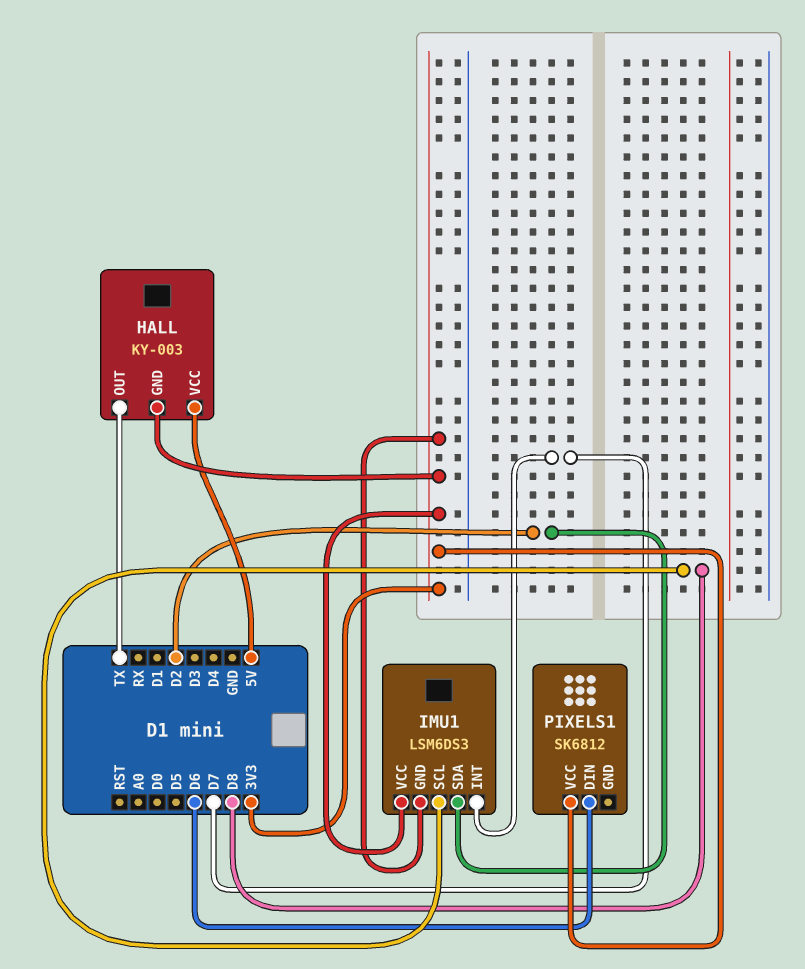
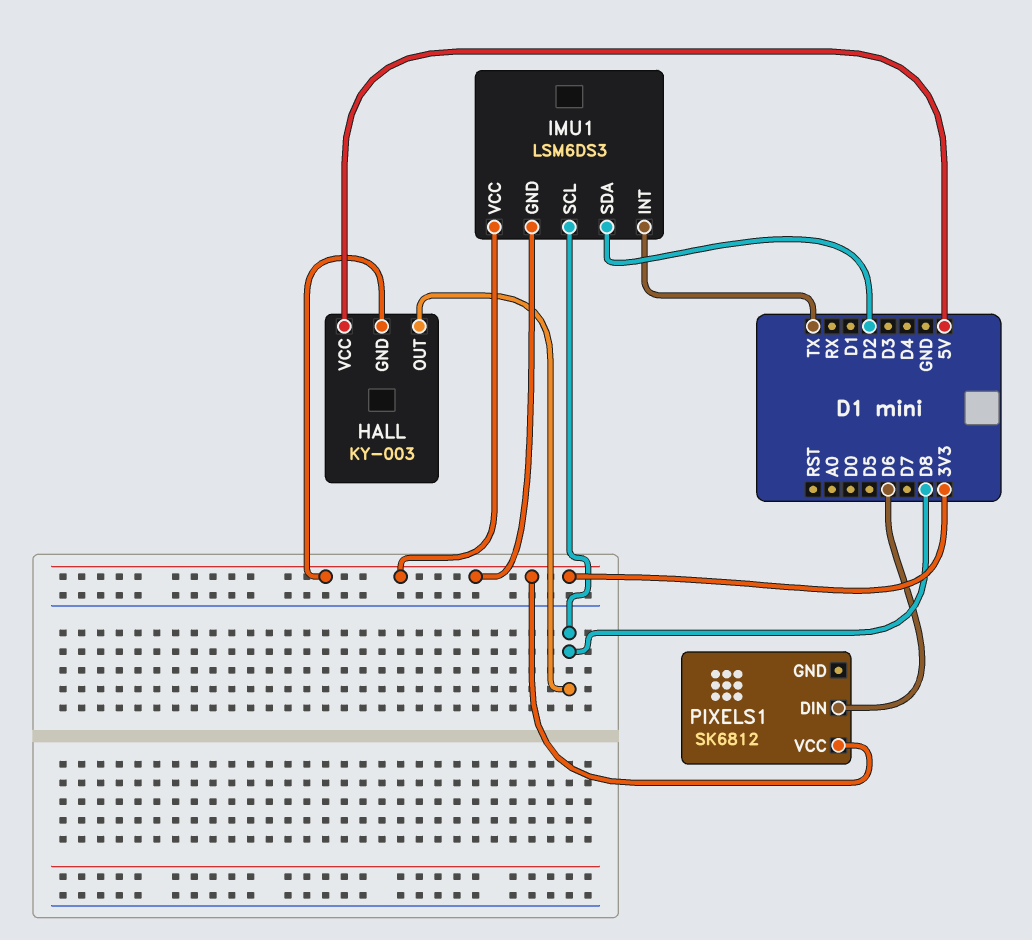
HALL pin OUT: TX -> D8
IMU1 pin INT: D7 -> TX

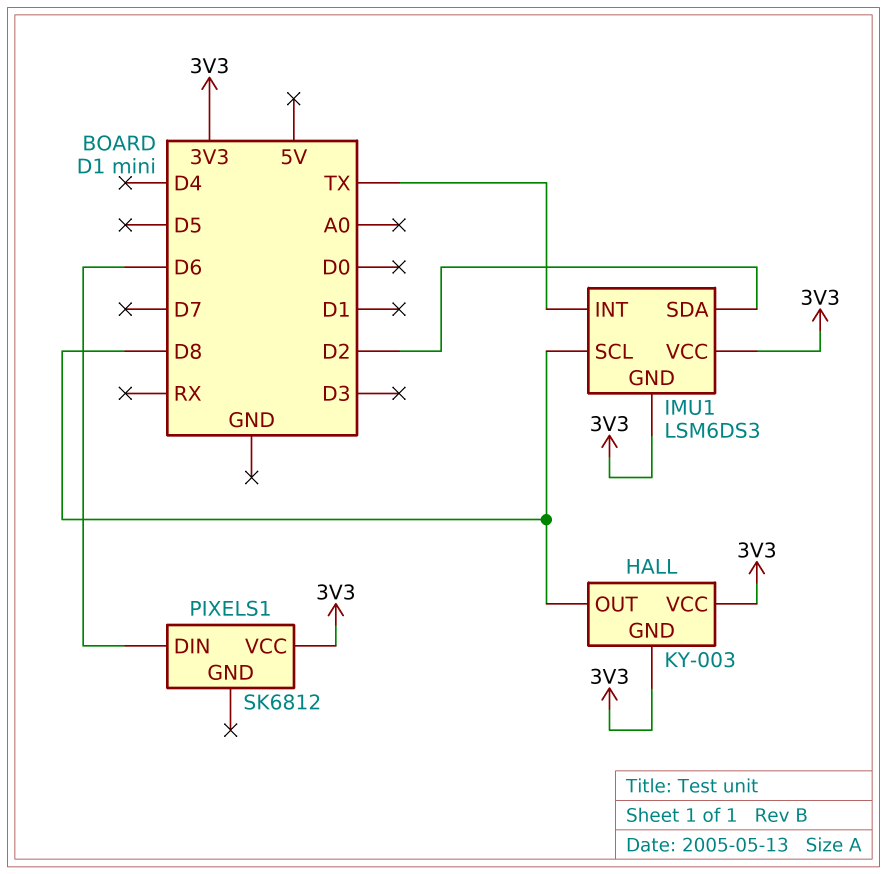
HALL pin VCC: 5V -> 3V3

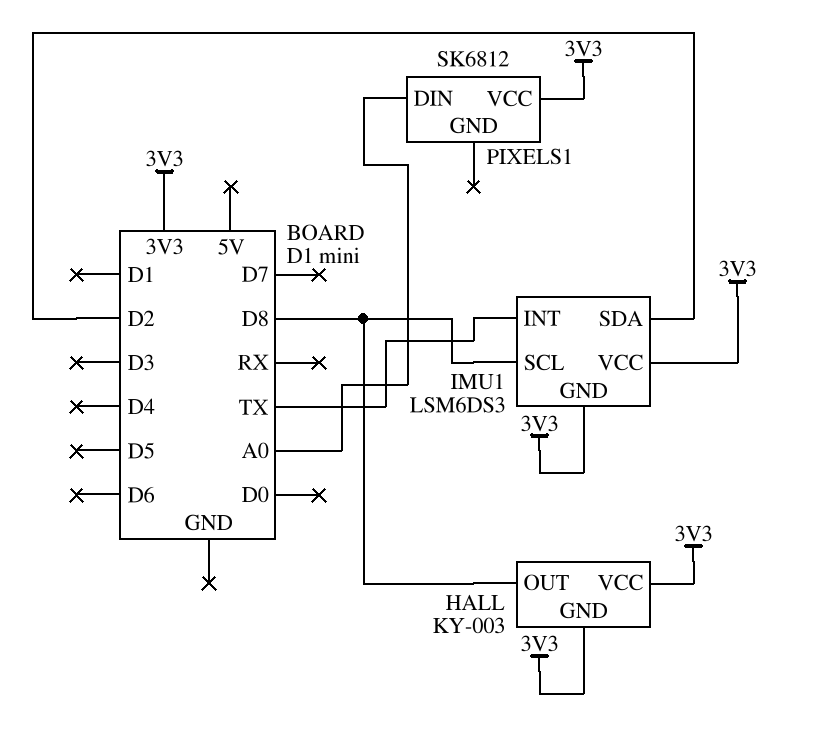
PIXELS1 pin DIN: D6 -> A0

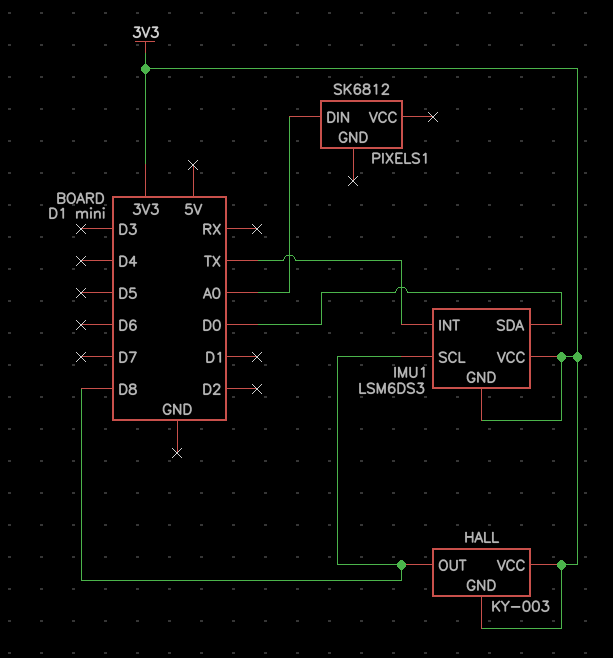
IMU1 pin SDA: D2 -> D0
PIXELS1 pin VCC: 3V3 -> none

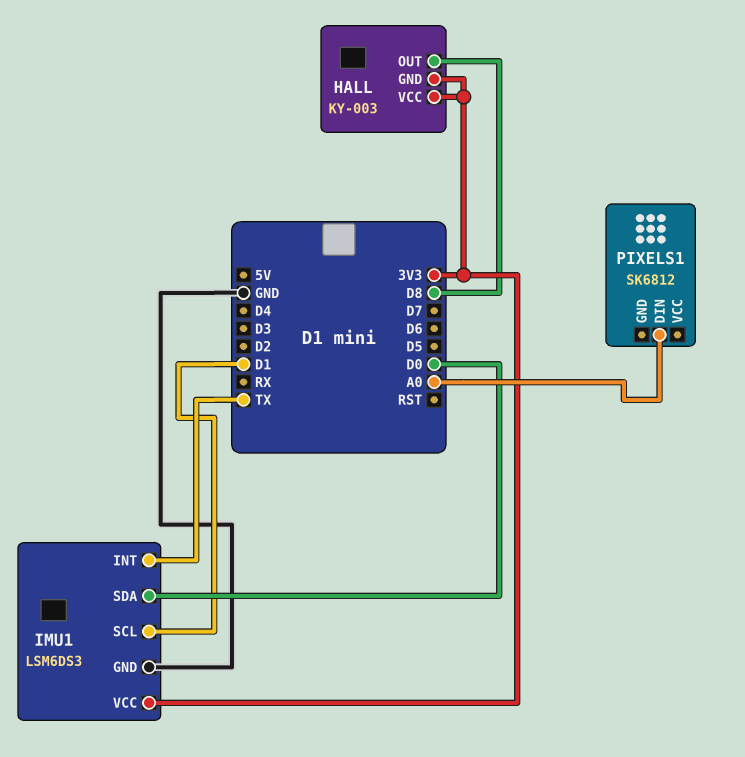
IMU1 pin GND: 3V3 -> GND
IMU1 pin SCL: D8 -> D1

